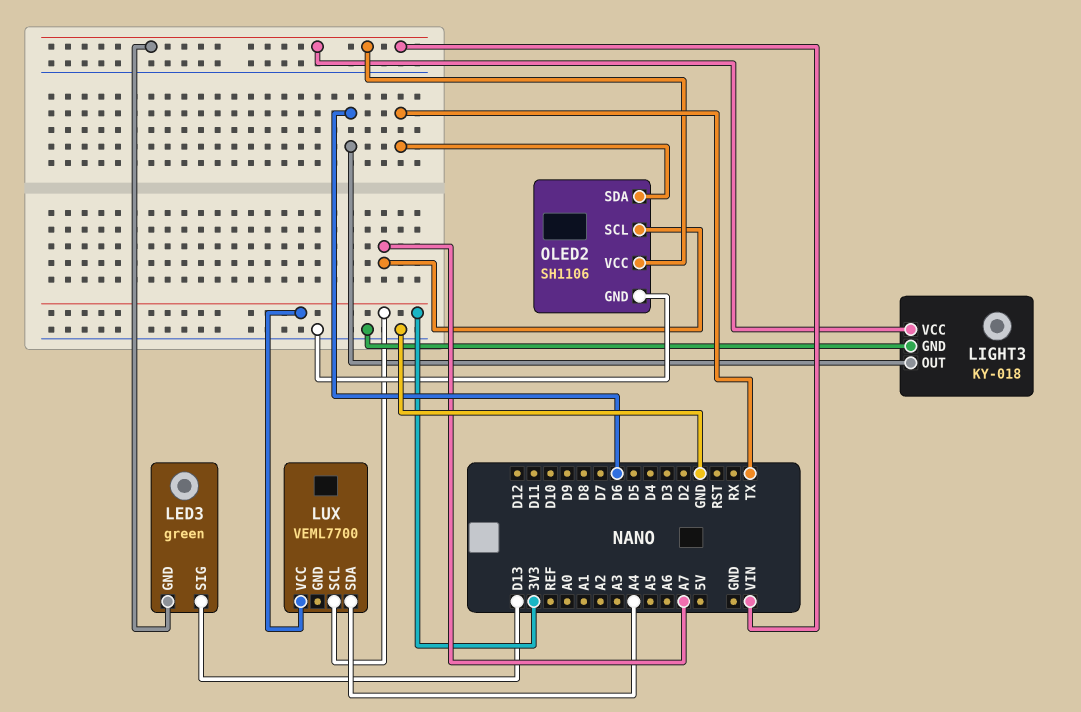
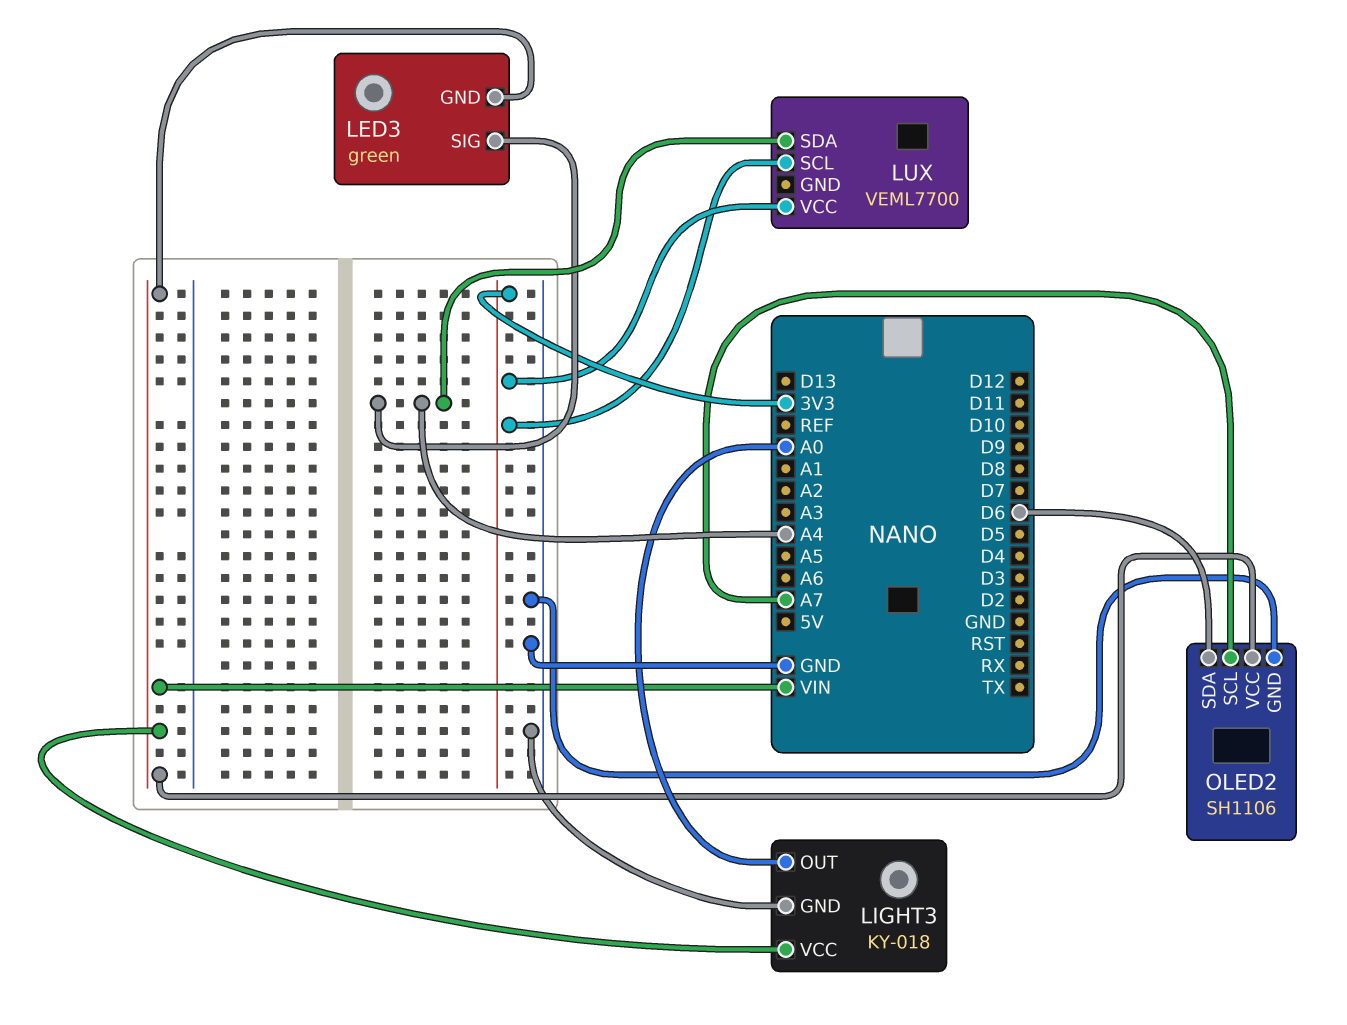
LED3 pin SIG: D13 -> A4
LIGHT3 pin OUT: D6 -> A0
OLED2 pin SDA: TX -> D6

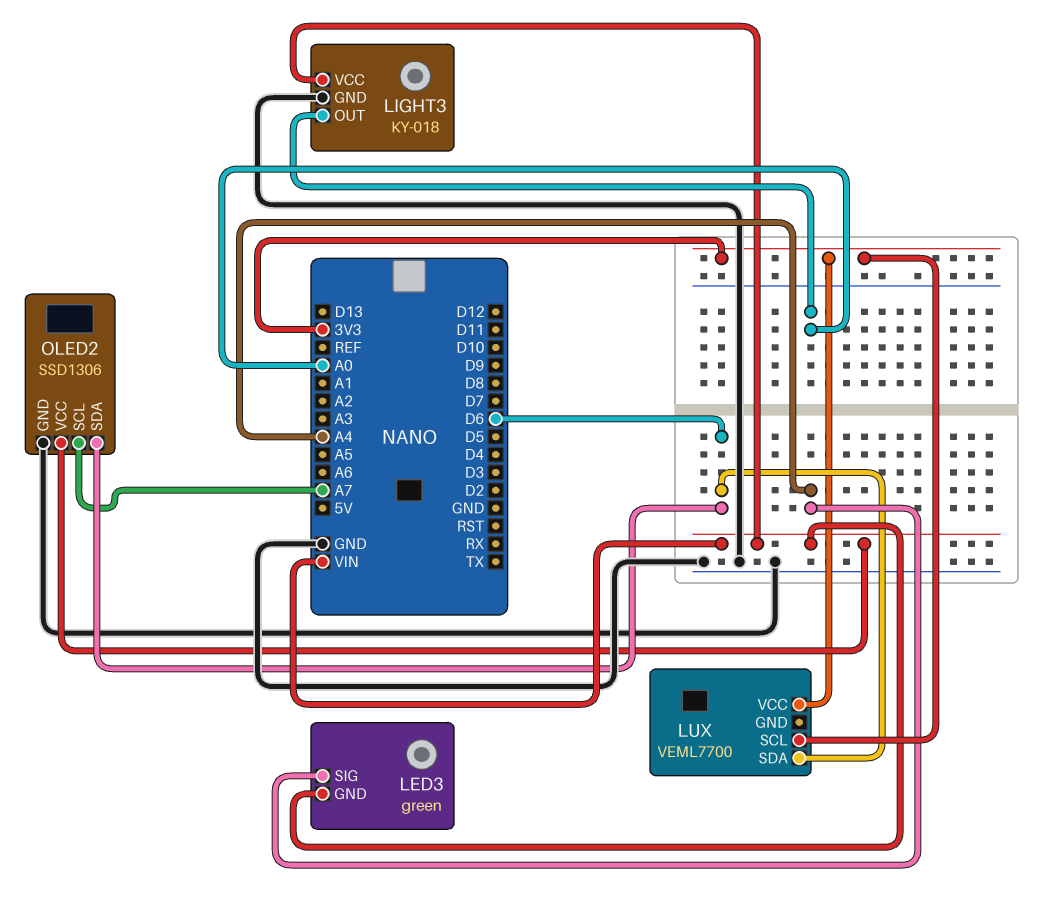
LUX pin SDA: A4 -> D6
OLED2: SH1106 -> SSD1306

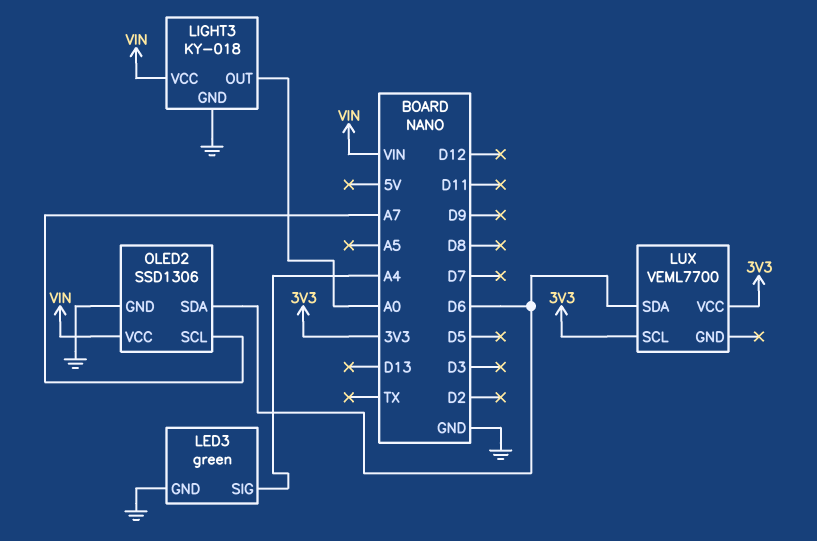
LED3 pin GND: VIN -> GND

